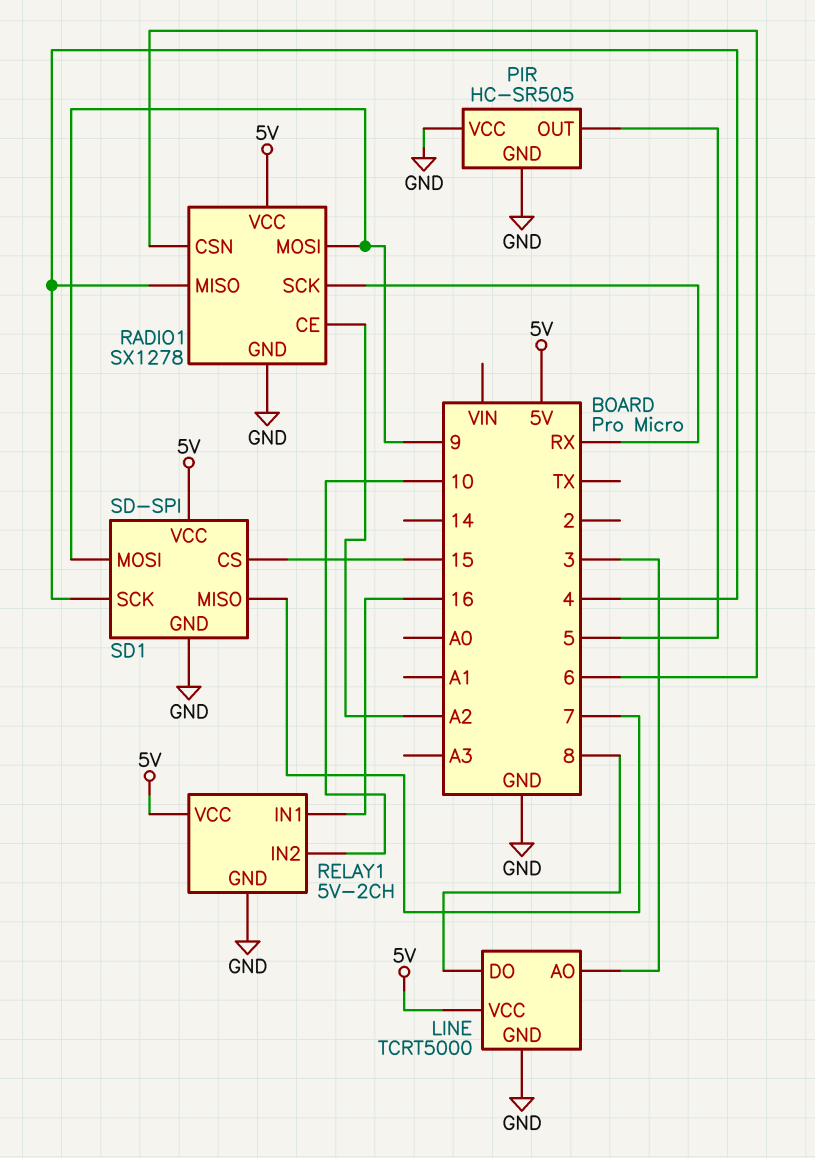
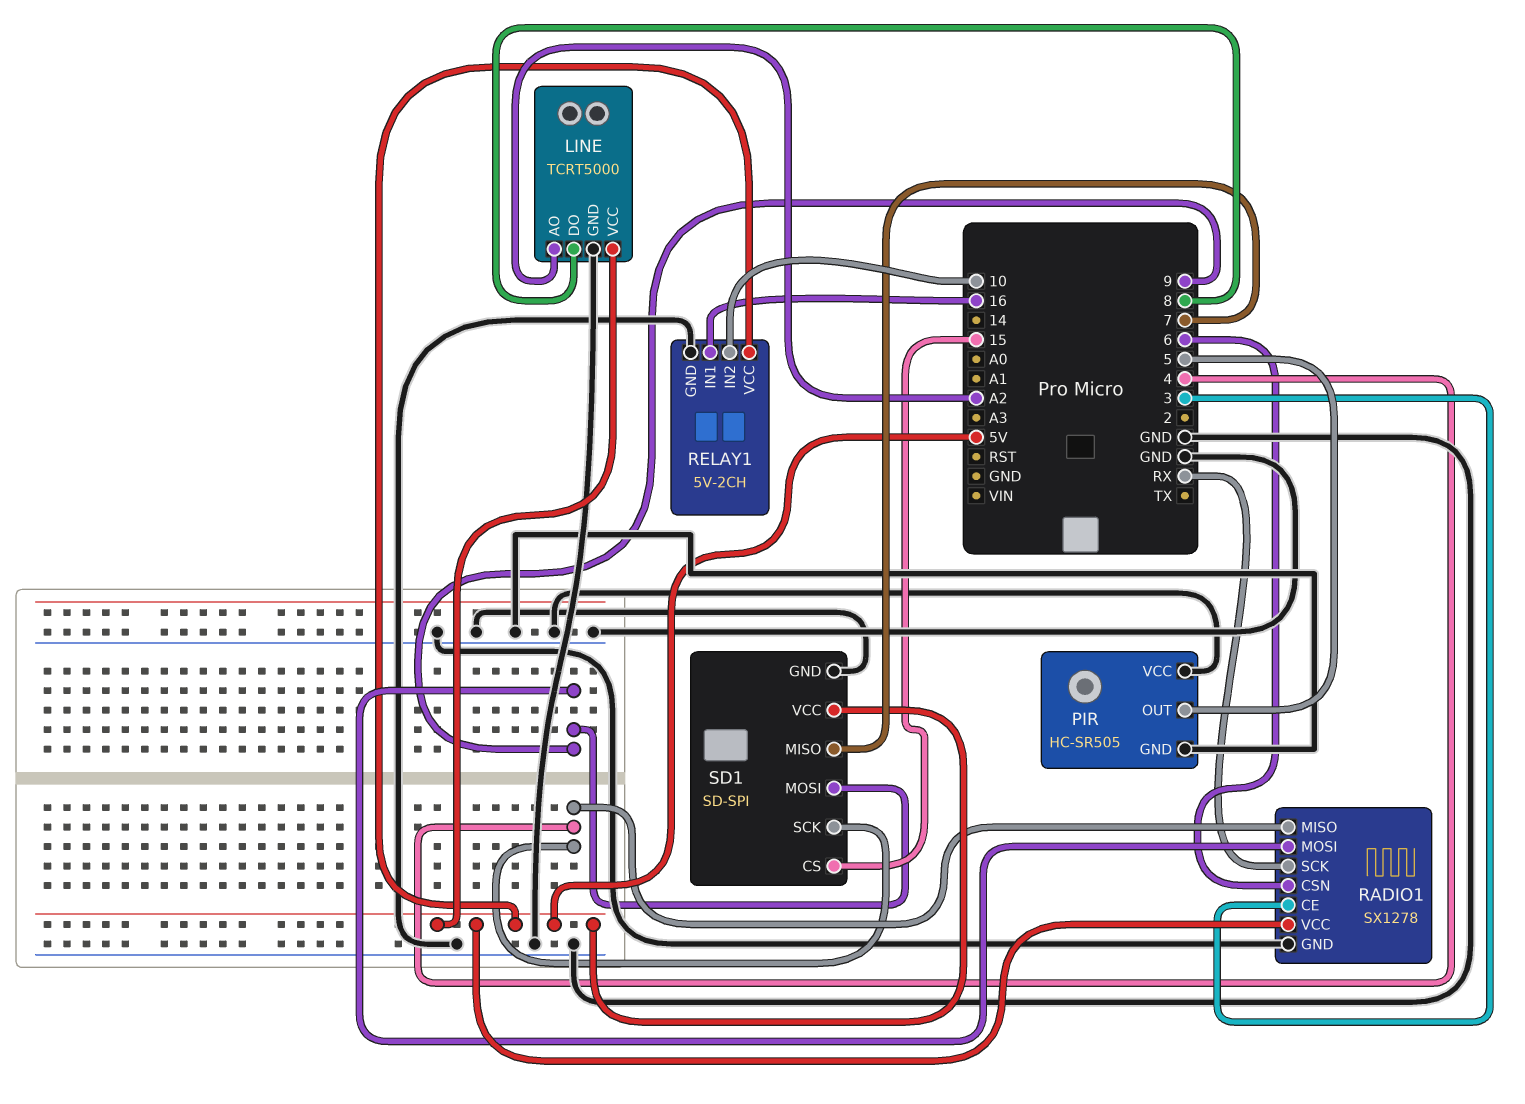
LINE pin AO: 3 -> A2
RADIO1 pin CE: A2 -> 3

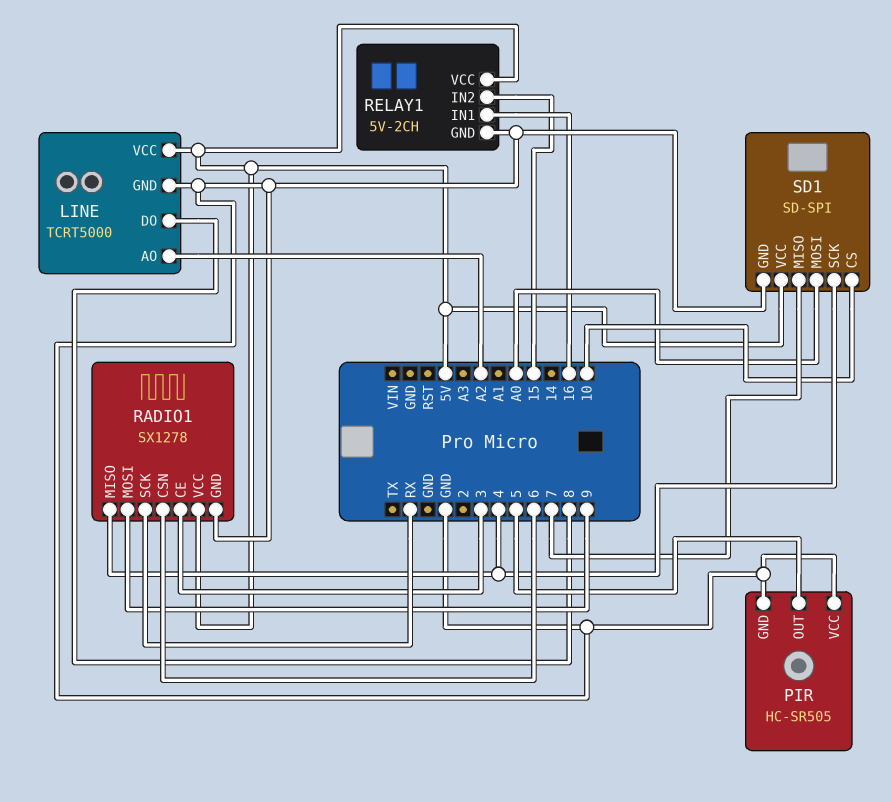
RELAY1 pin IN2: 10 -> 15
SD1 pin CS: 15 -> 10
SD1 pin MOSI: 9 -> A0

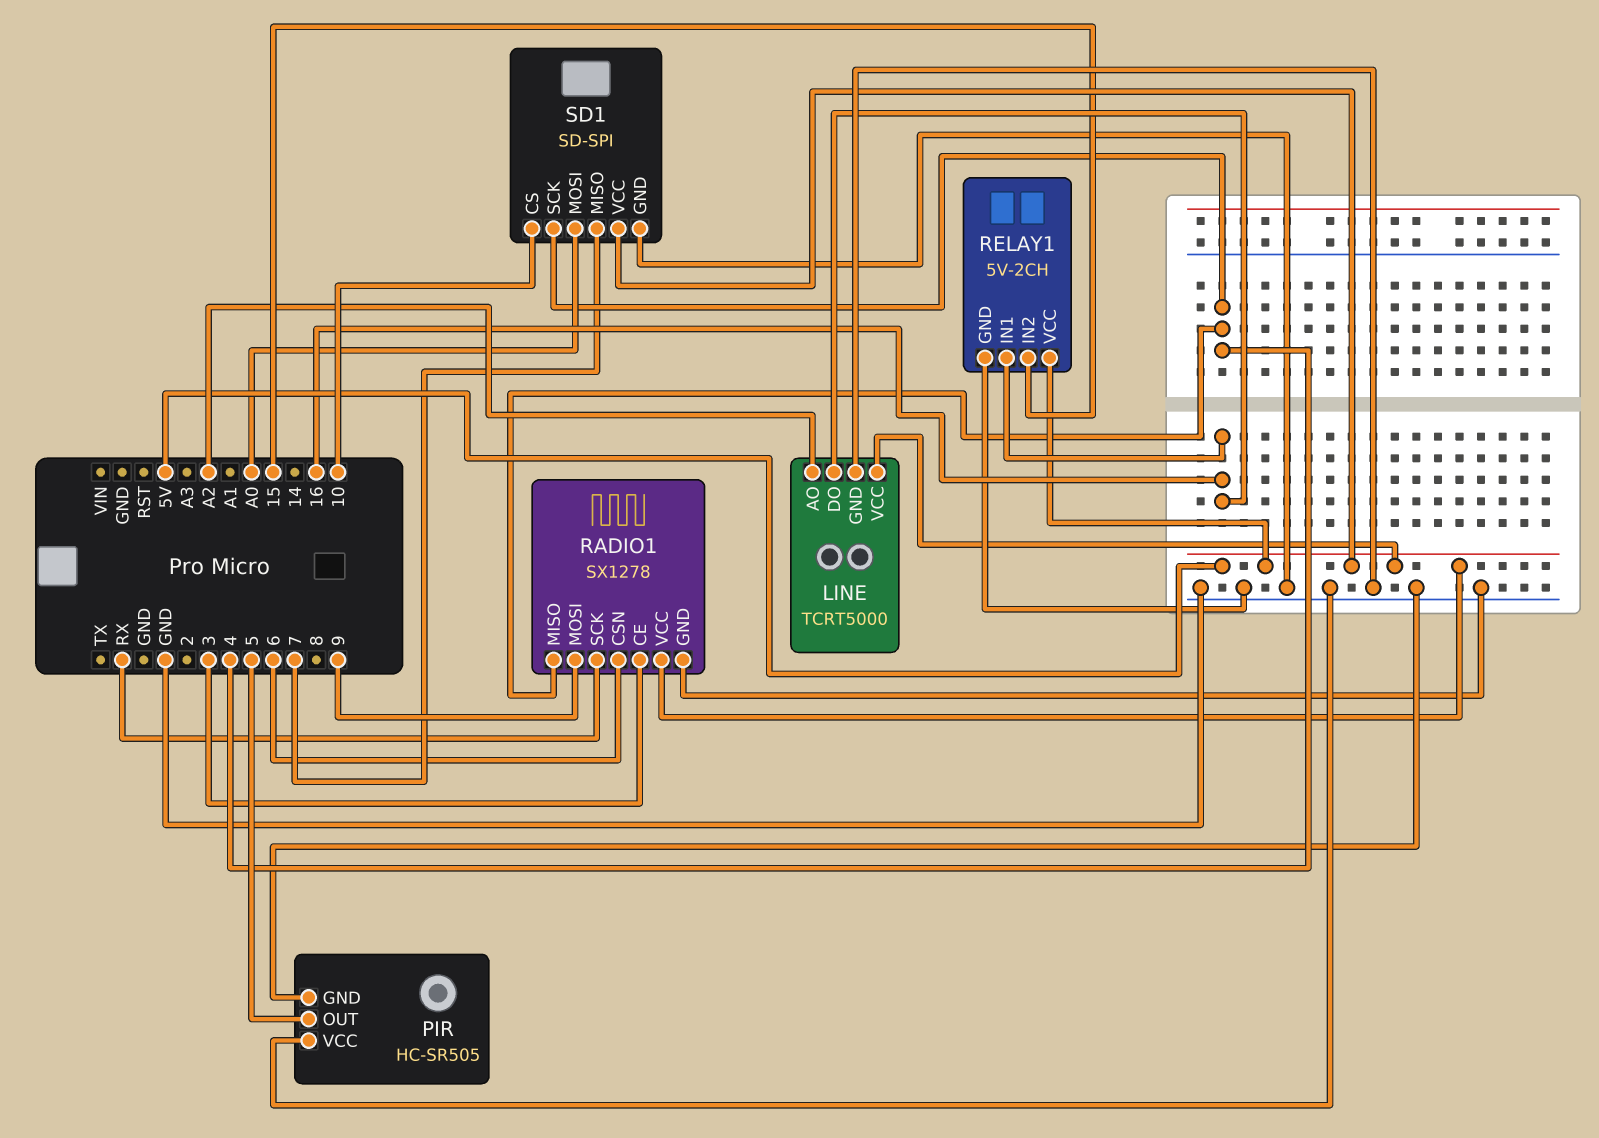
LINE pin DO: 8 -> 16

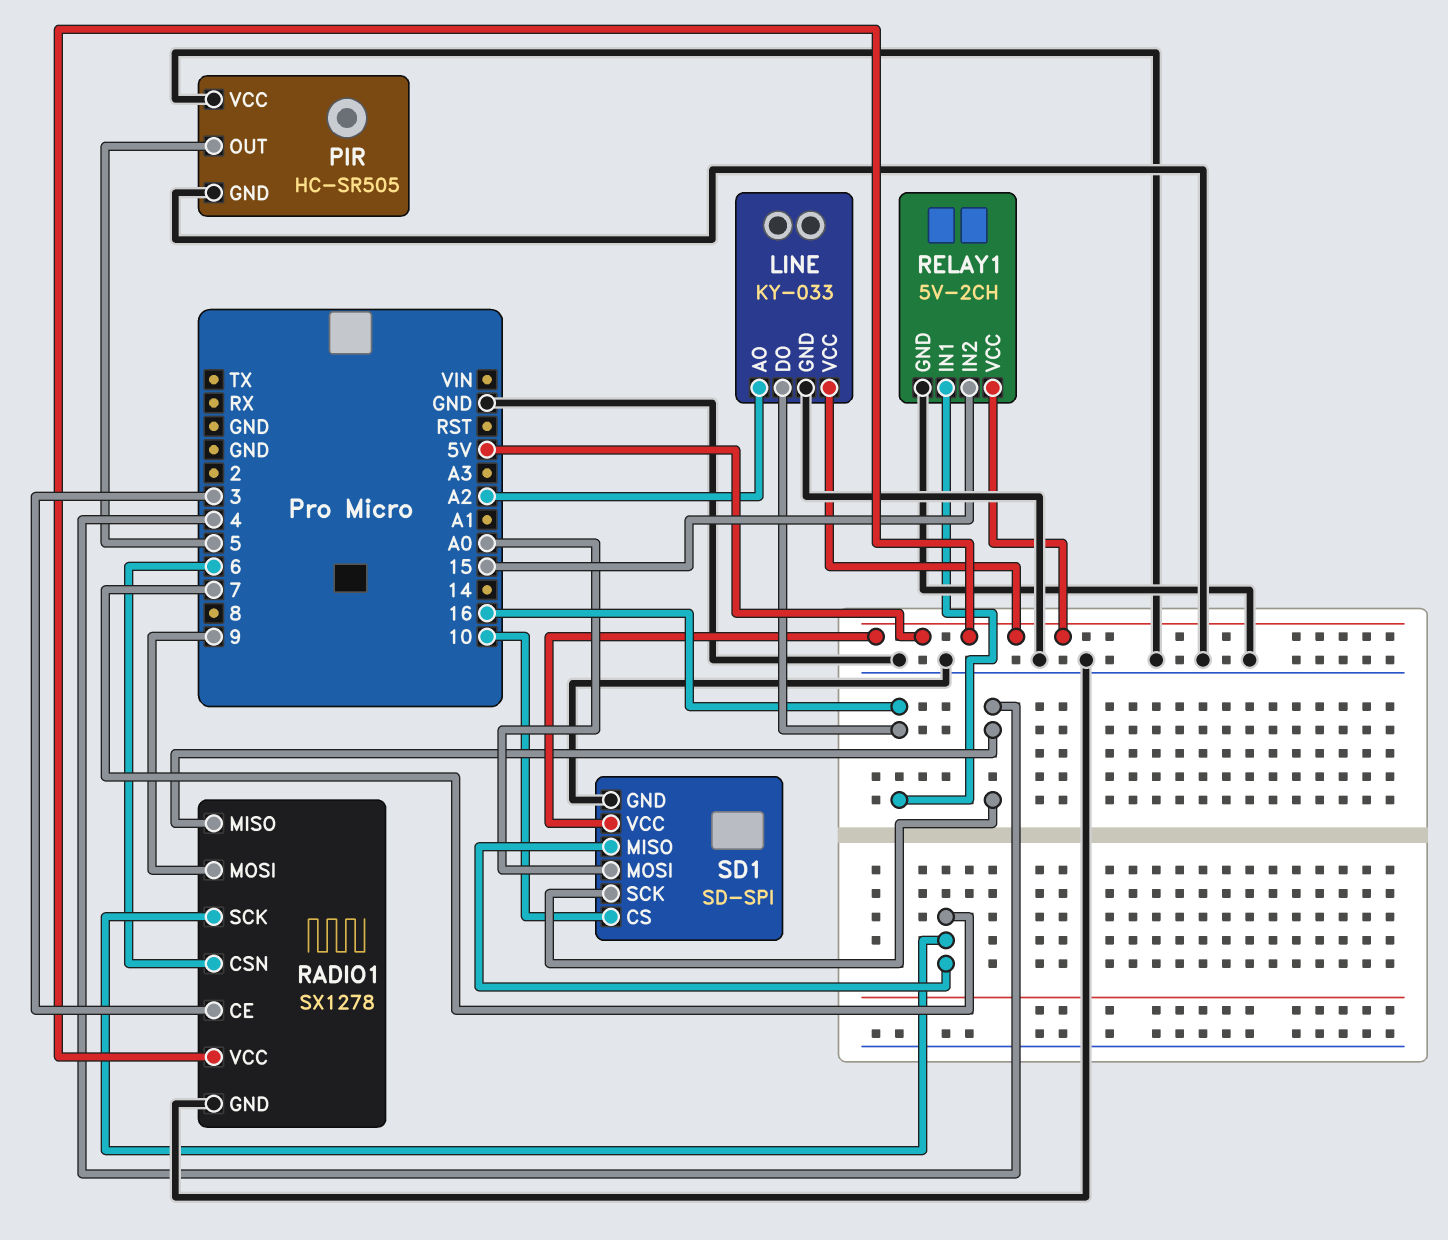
LINE: TCRT5000 -> KY-033
RADIO1 pin SCK: RX -> 7

